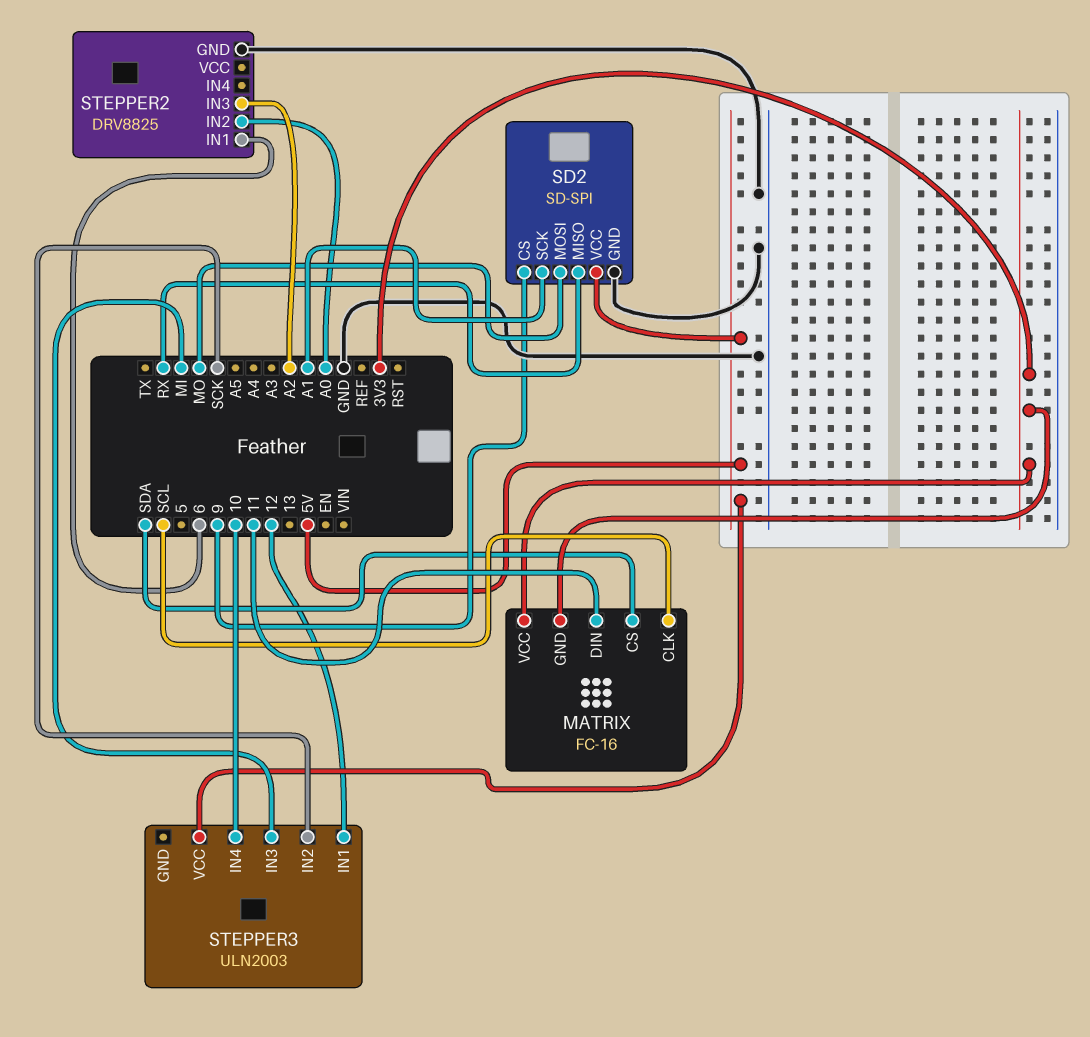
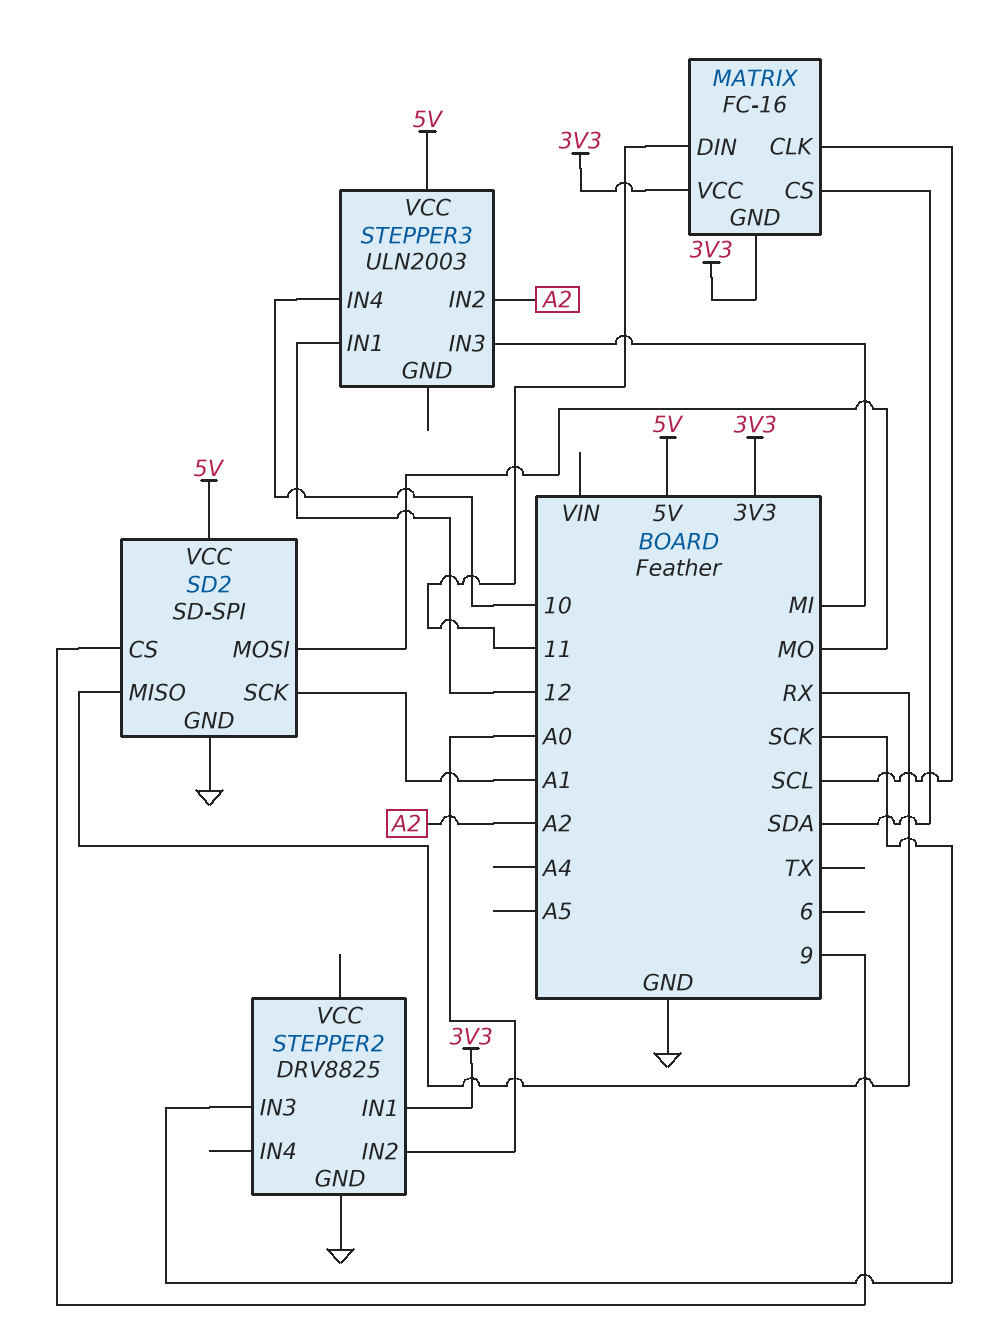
STEPPER2 pin IN1: 6 -> 3V3
STEPPER2 pin IN3: A2 -> SCK
STEPPER3 pin IN2: SCK -> A2

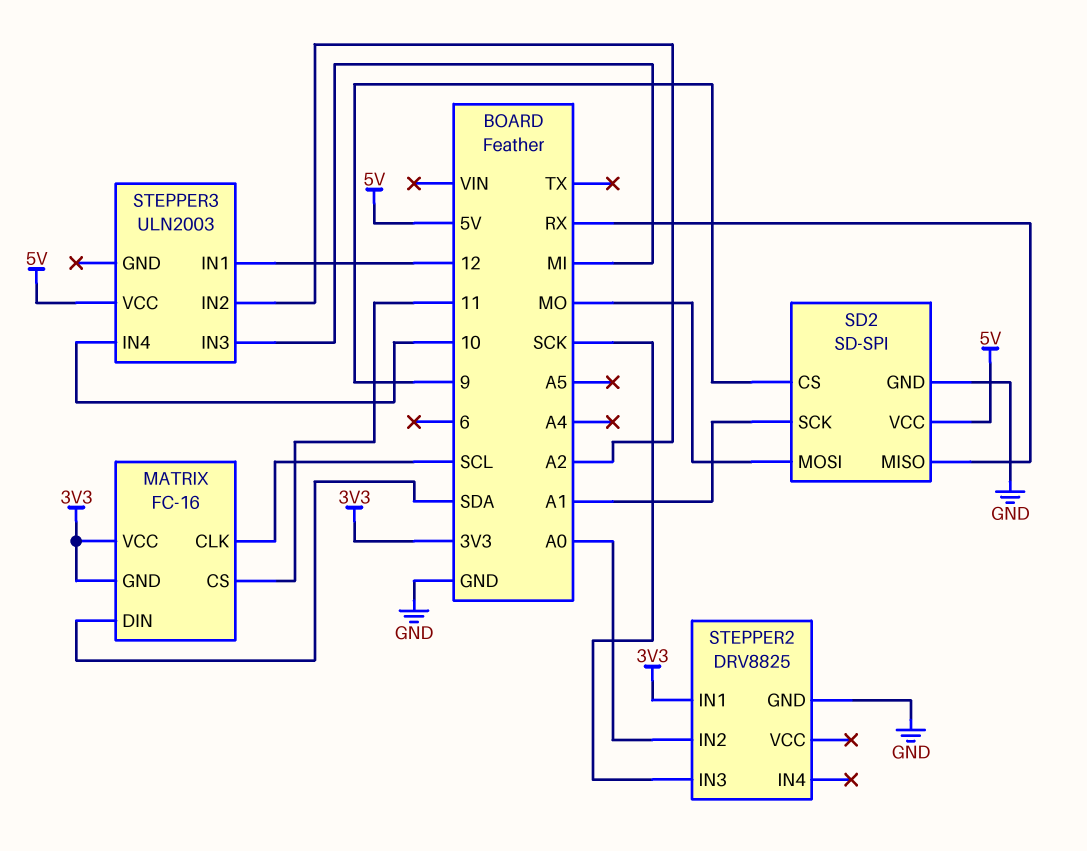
MATRIX pin CS: SDA -> 11
MATRIX pin DIN: 11 -> SDA

